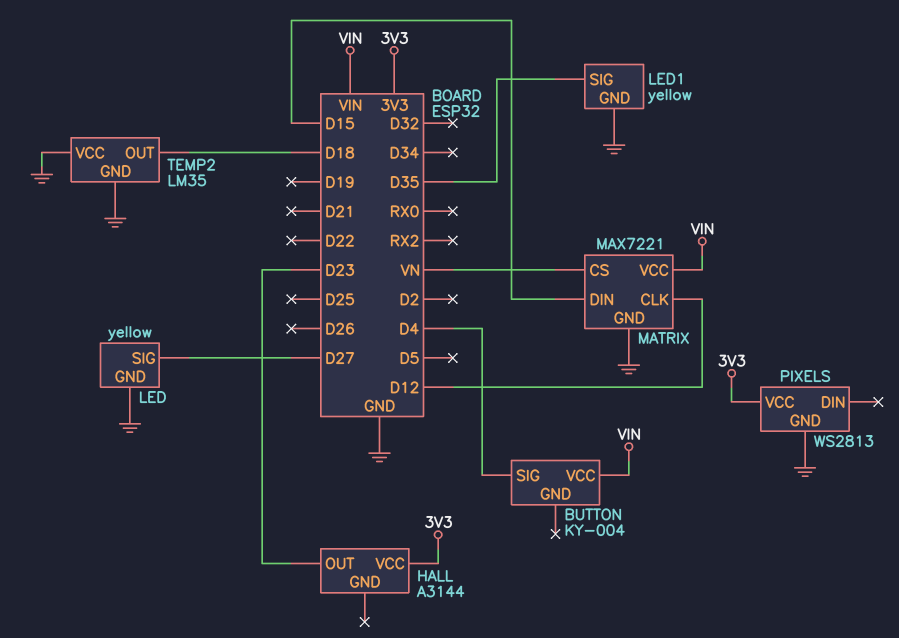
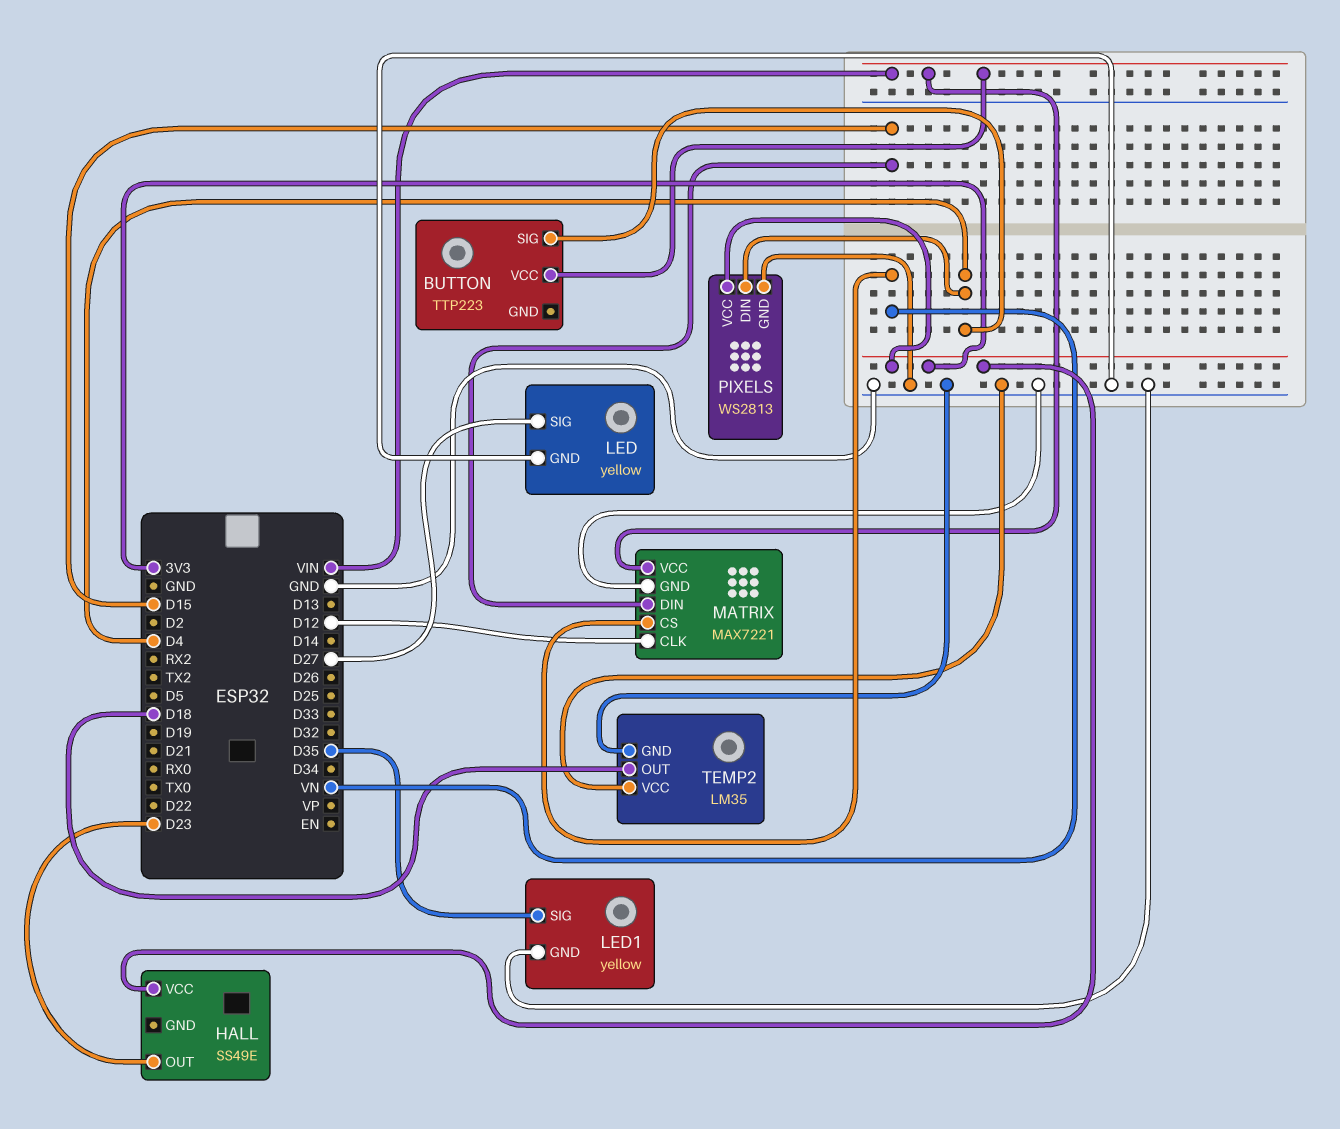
BUTTON: KY-004 -> TTP223
HALL: A3144 -> SS49E
PIXELS pin DIN: none -> D4

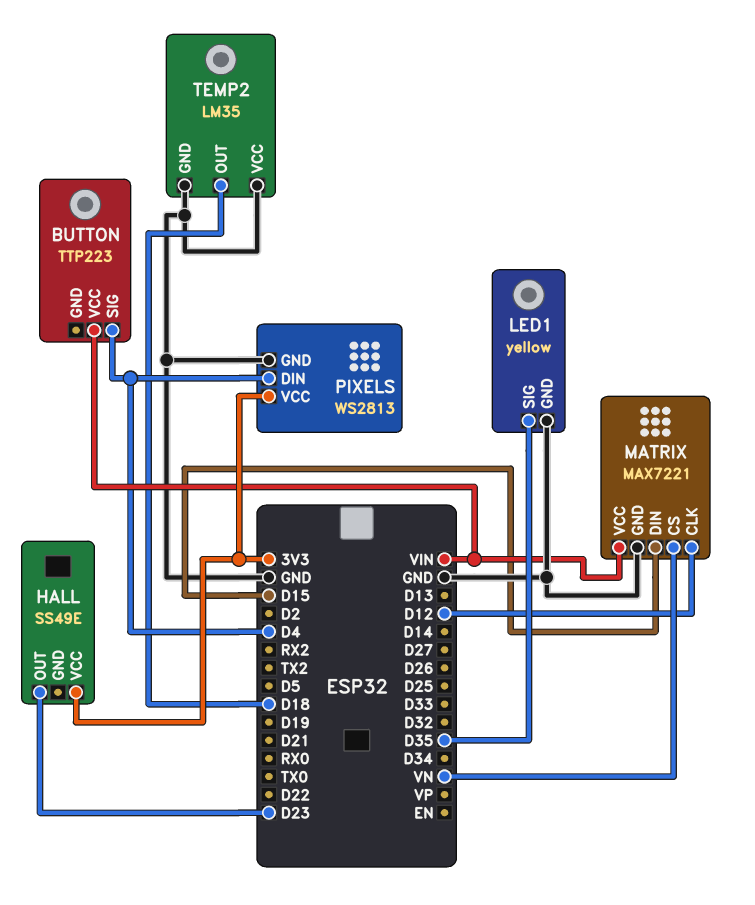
LED: yellow -> none
LED pin GND: GND -> none
LED pin SIG: D27 -> none

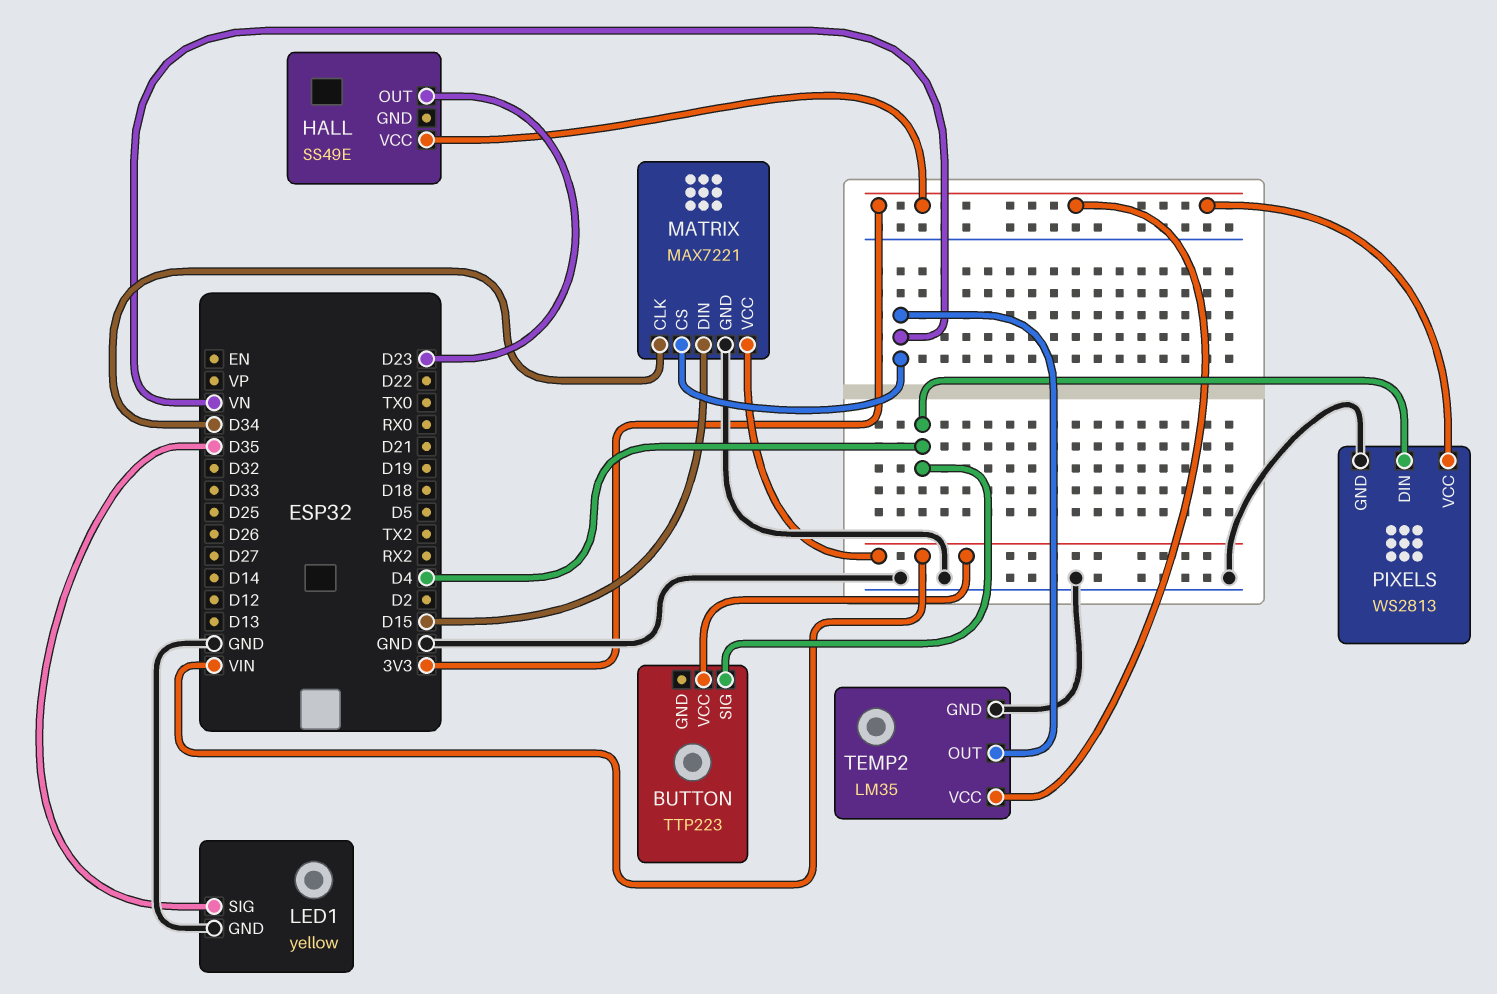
MATRIX pin CLK: D12 -> D34
TEMP2 pin OUT: D18 -> VN
TEMP2 pin VCC: GND -> 3V3

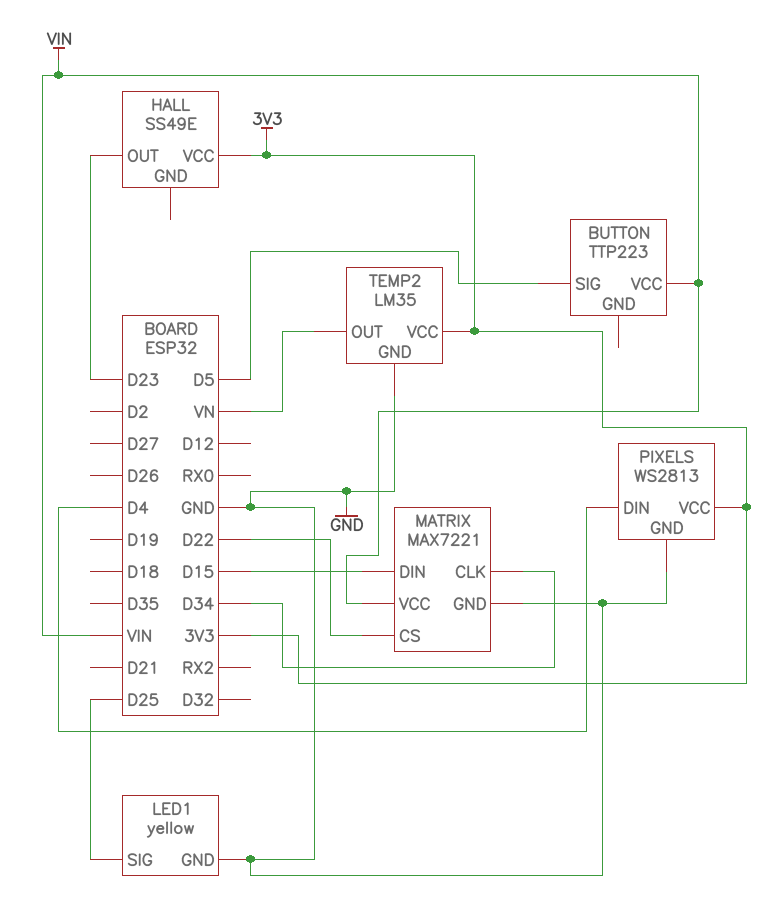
BUTTON pin SIG: D4 -> D5
LED1 pin SIG: D35 -> D25
MATRIX pin CS: VN -> D22

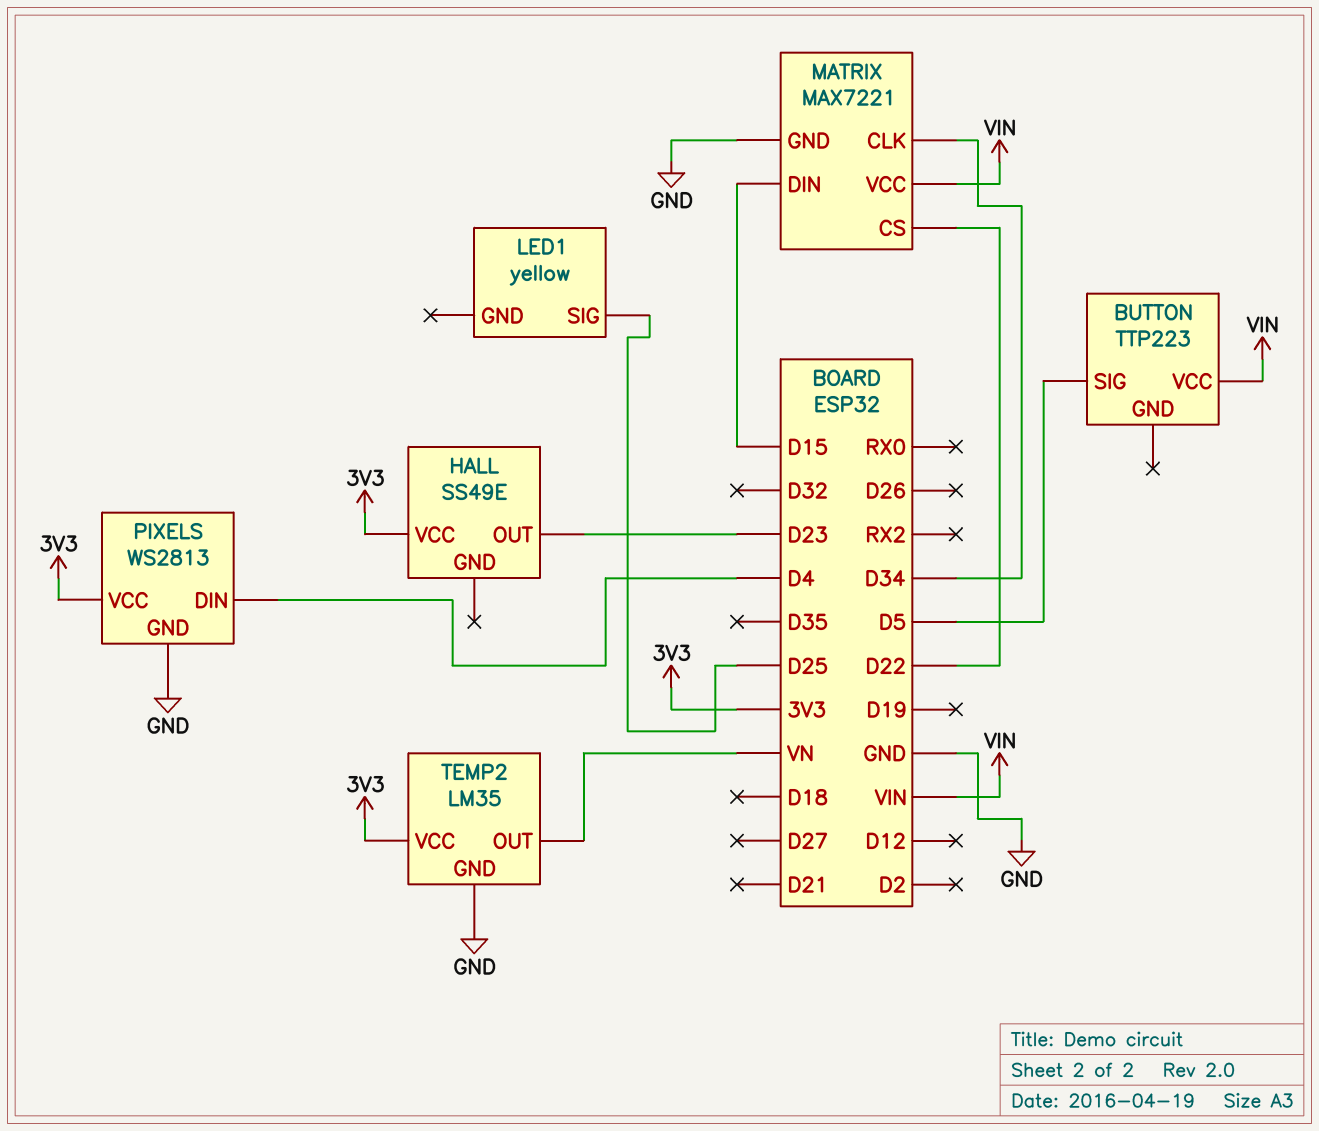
LED1 pin GND: GND -> none

